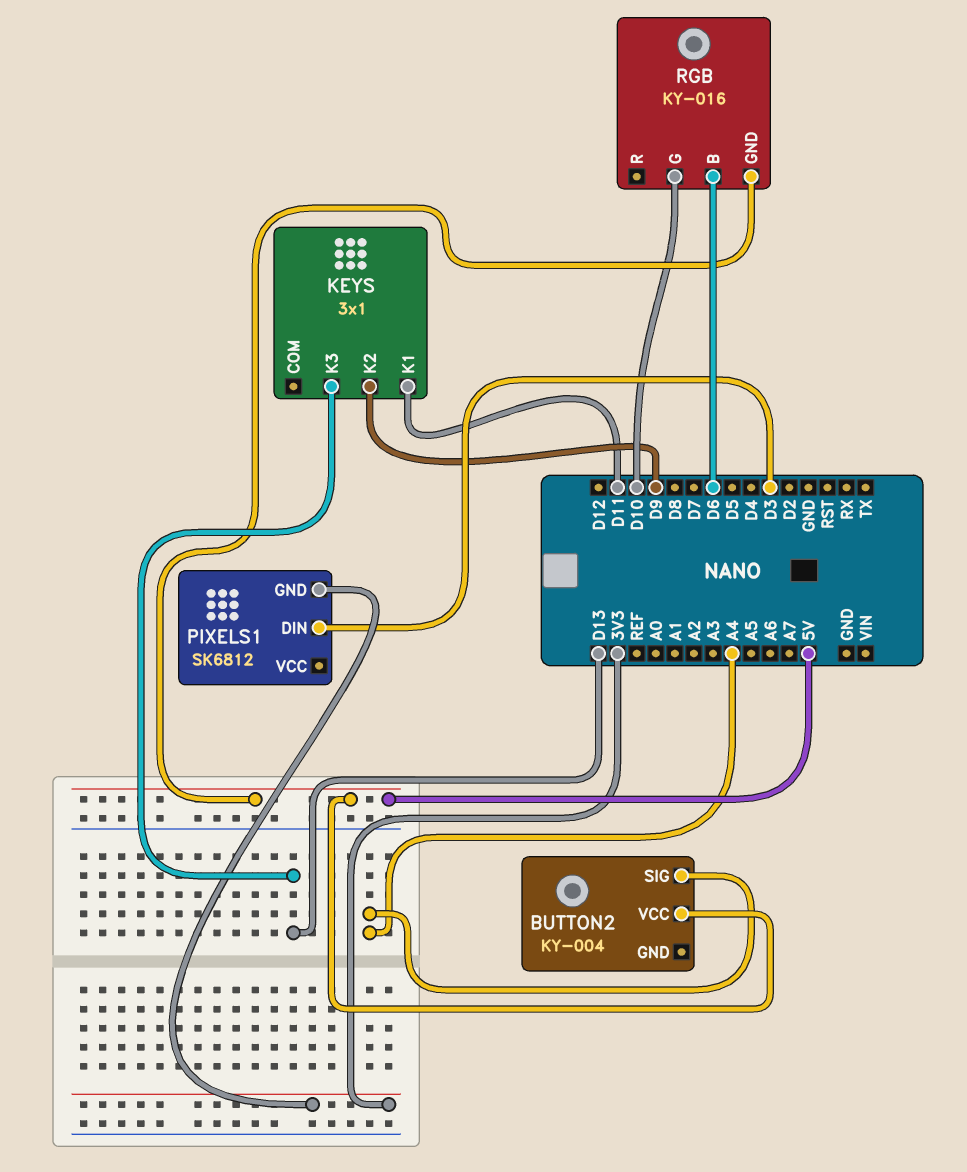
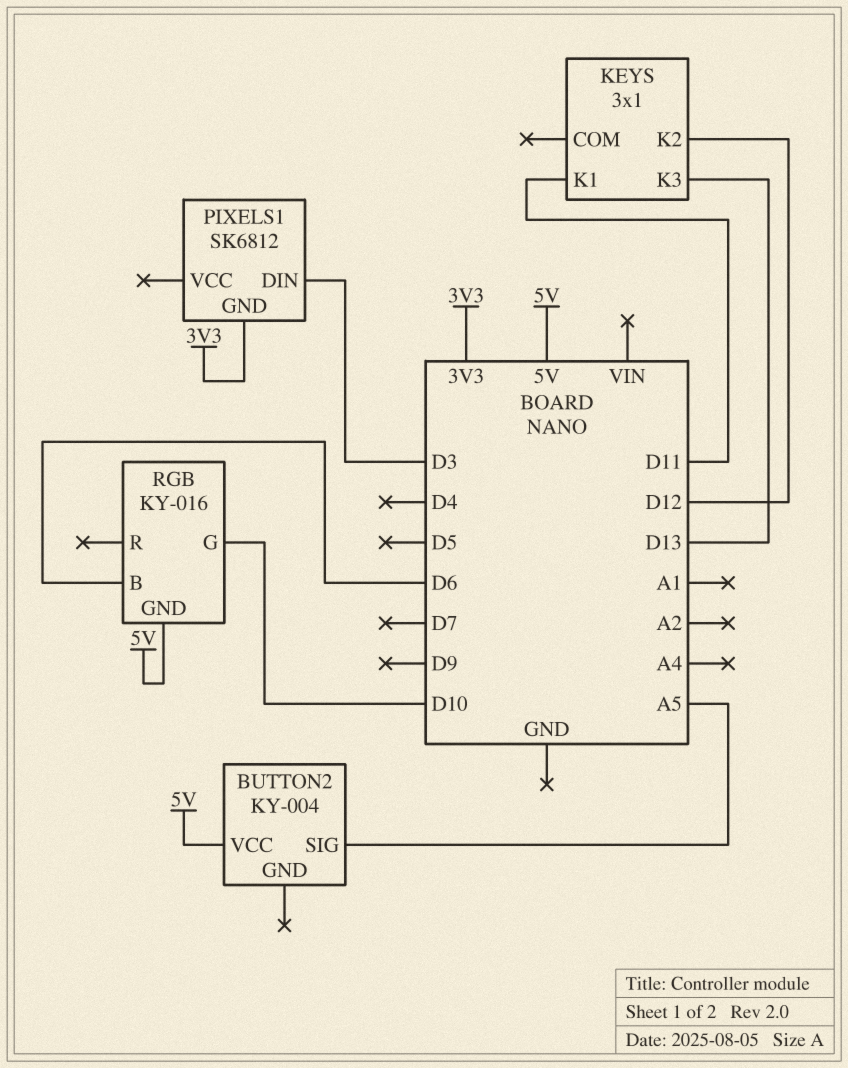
BUTTON2 pin SIG: A4 -> A5
KEYS pin K2: D9 -> D12

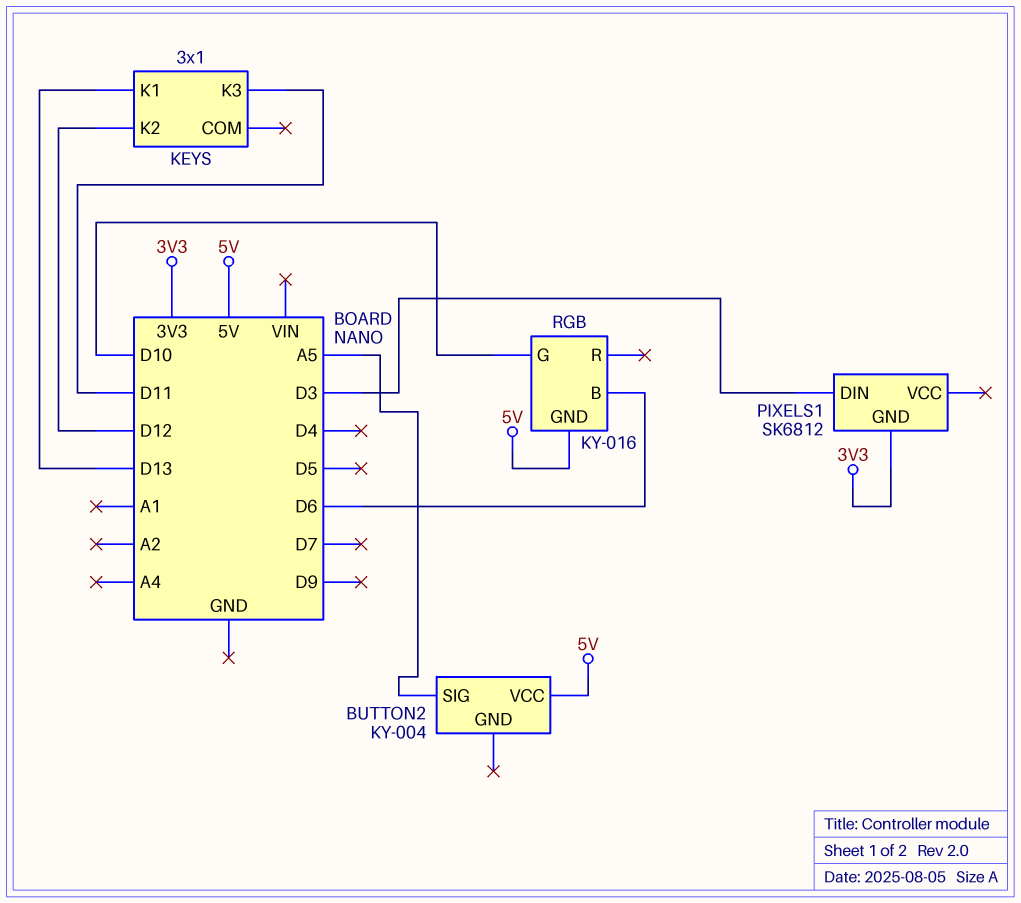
KEYS pin K1: D11 -> D13
KEYS pin K3: D13 -> D11

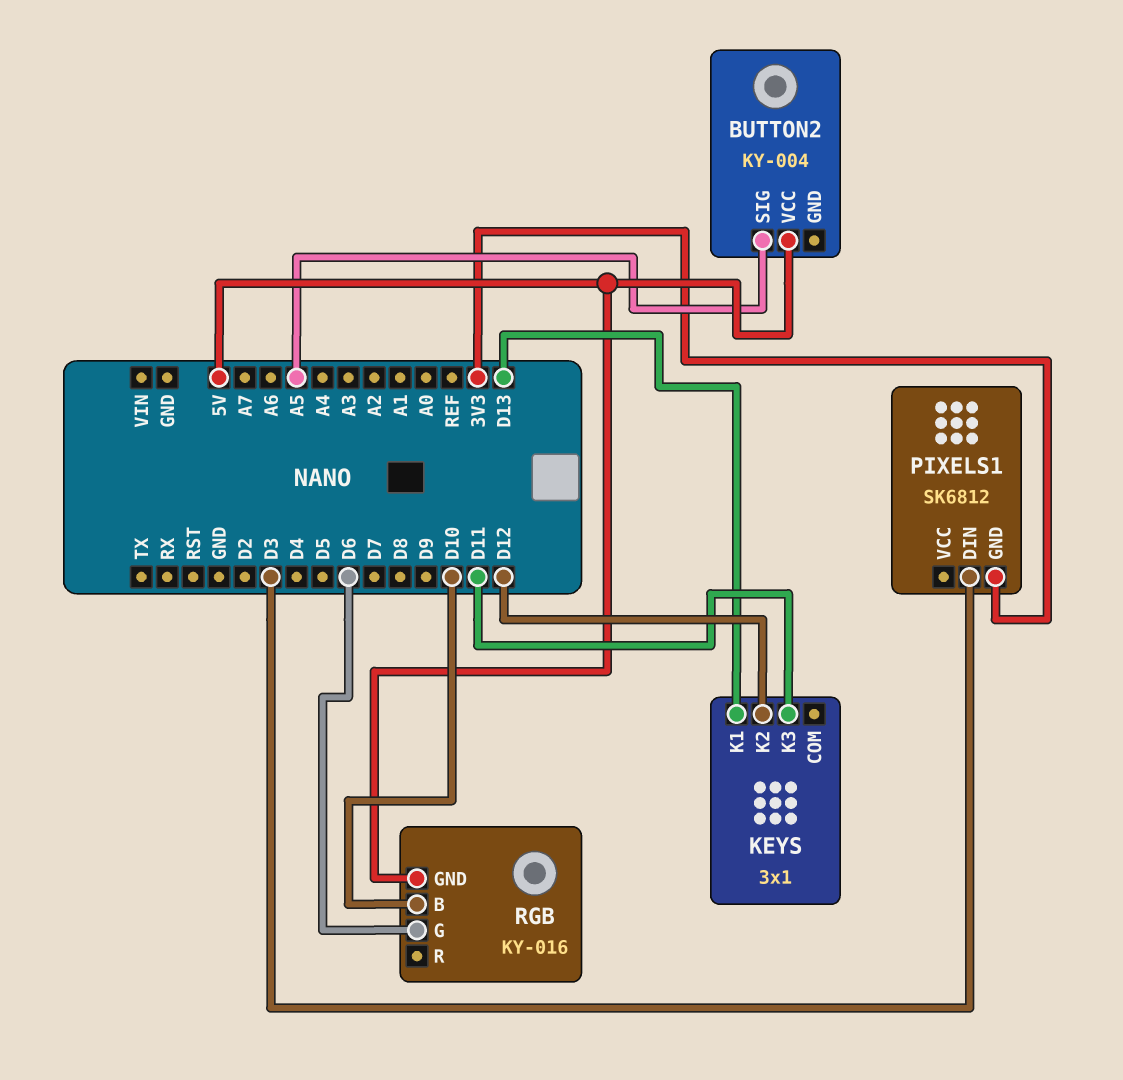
RGB pin B: D6 -> D10
RGB pin G: D10 -> D6

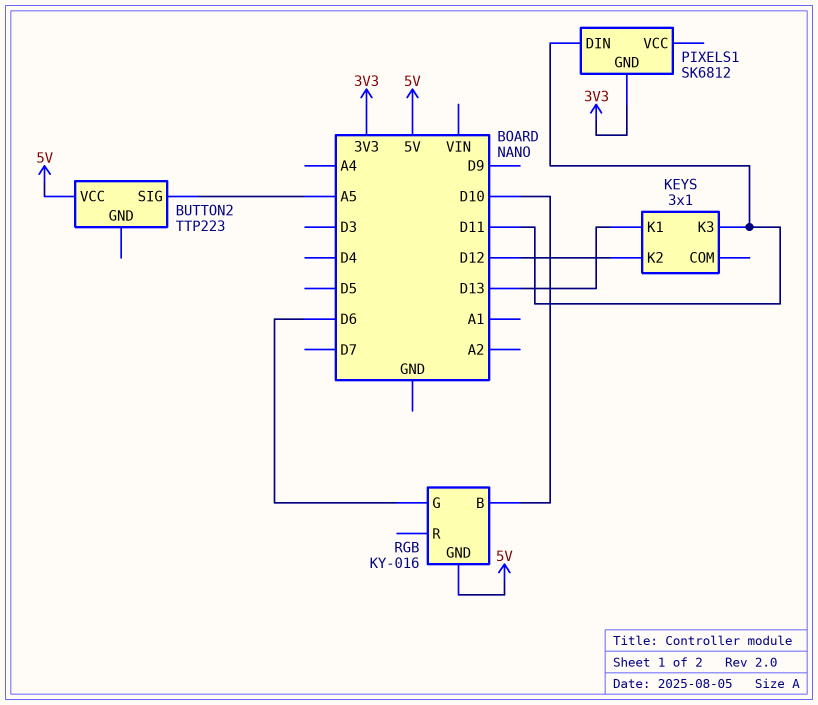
BUTTON2: KY-004 -> TTP223
PIXELS1 pin DIN: D3 -> D11

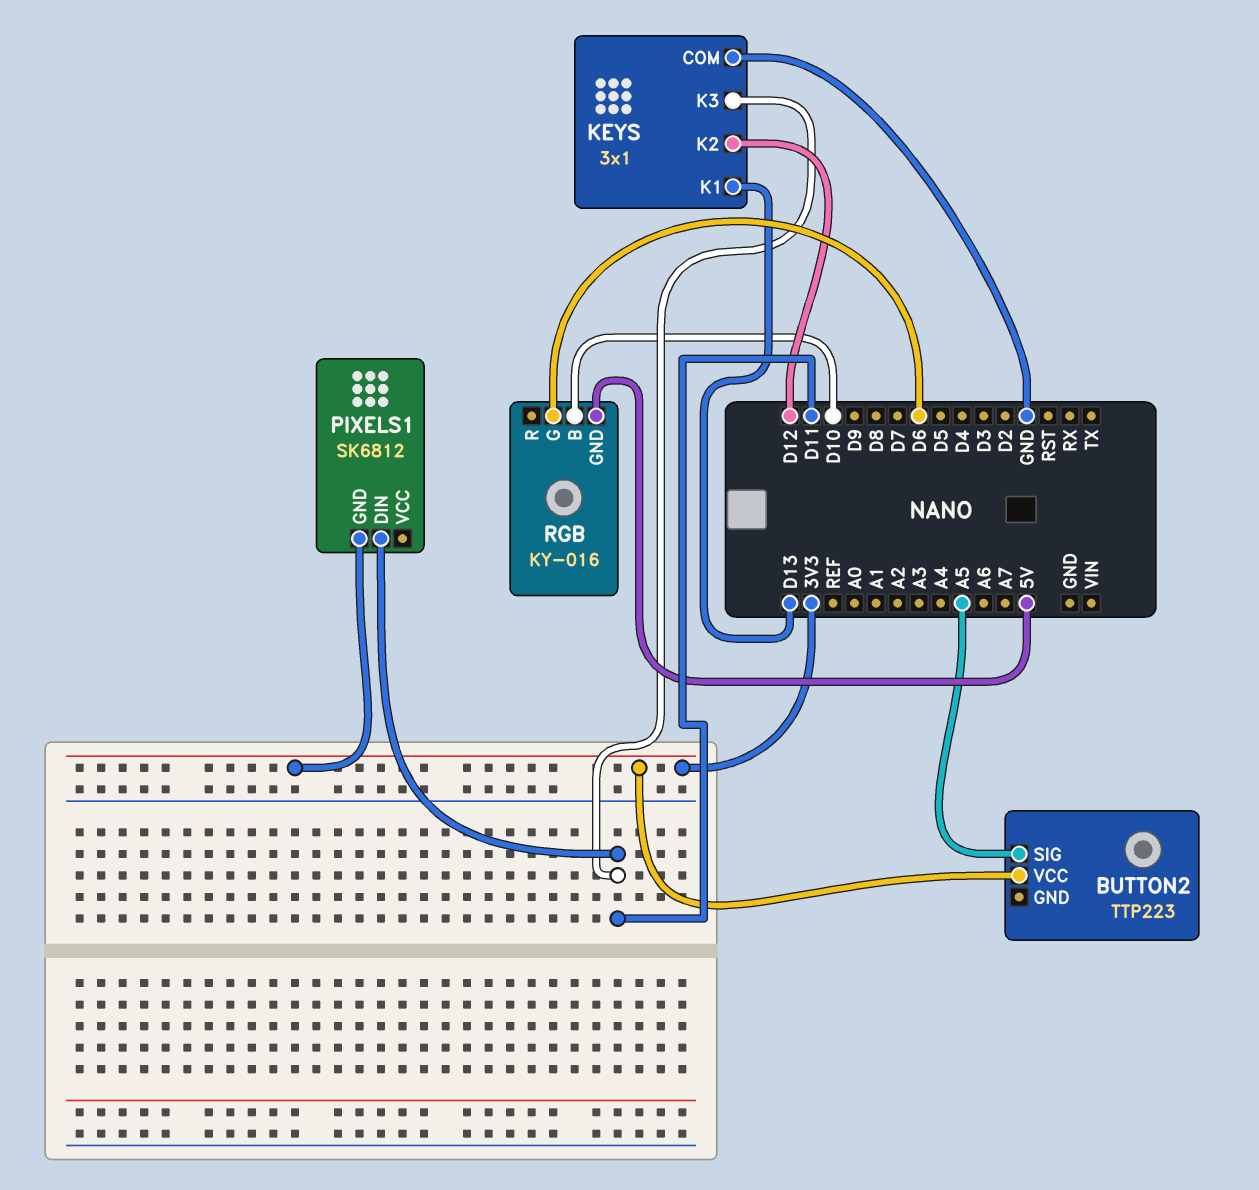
BUTTON2 pin VCC: 5V -> 3V3
KEYS pin COM: none -> GND

